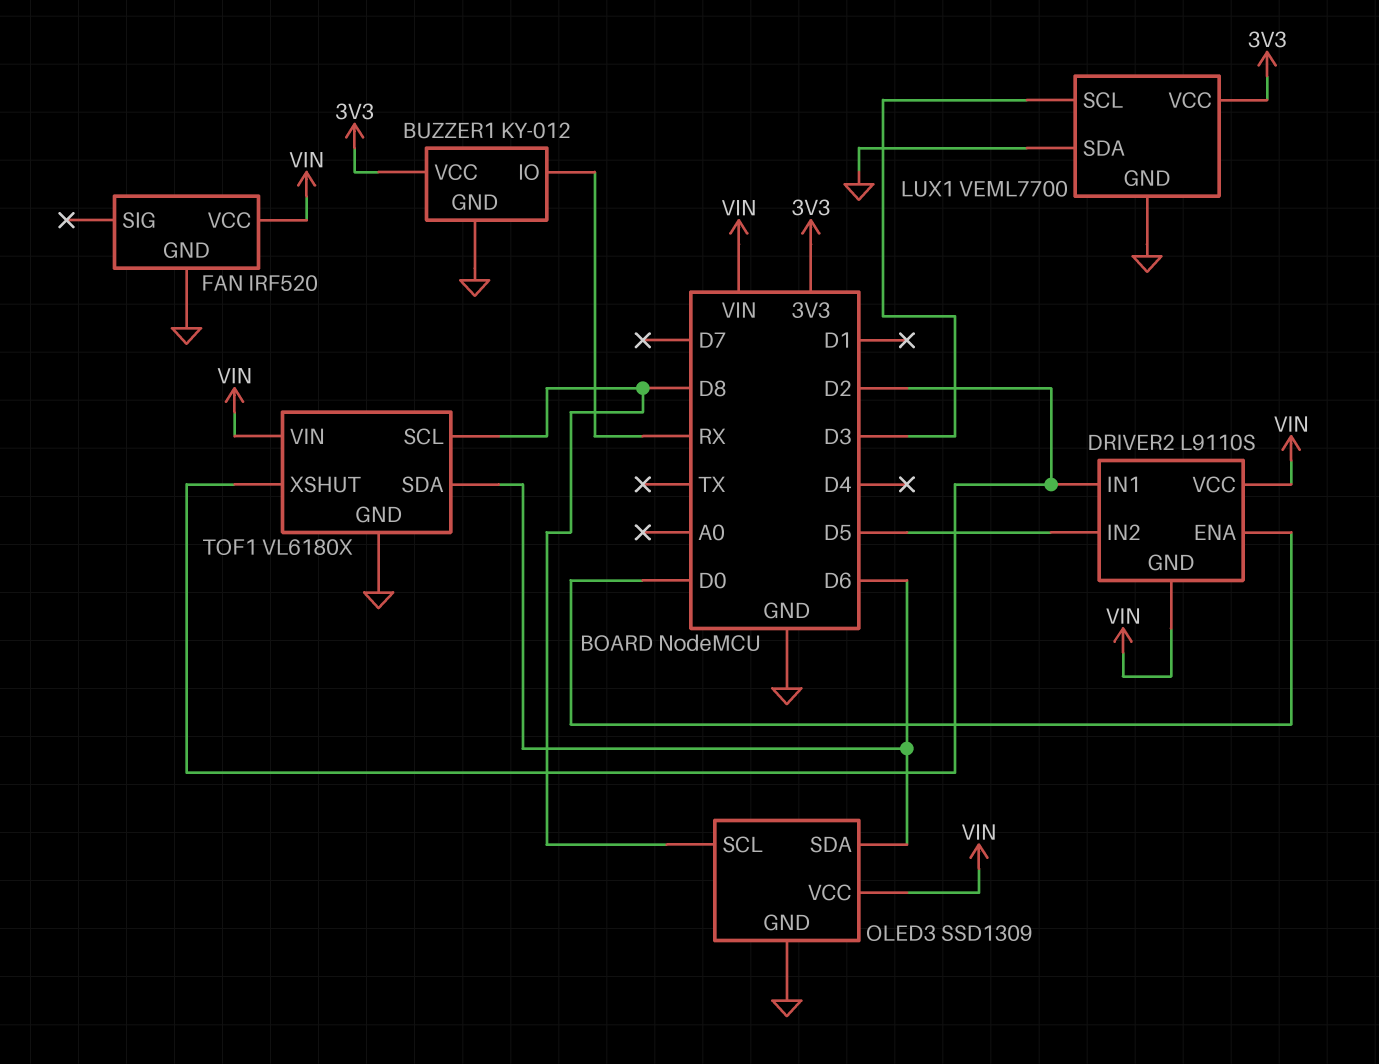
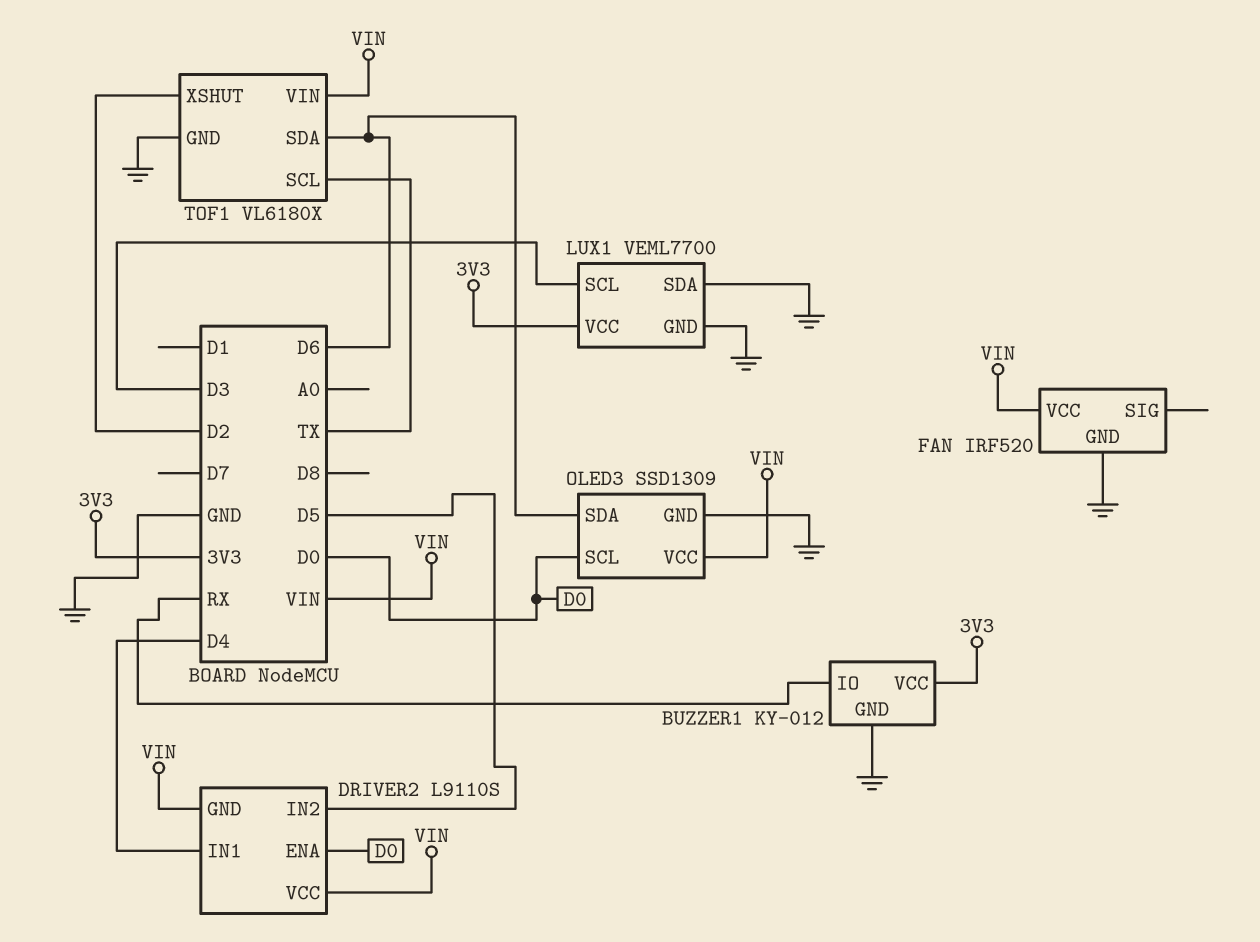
DRIVER2 pin IN1: D2 -> D4
OLED3 pin SCL: D8 -> D0
TOF1 pin SCL: D8 -> TX

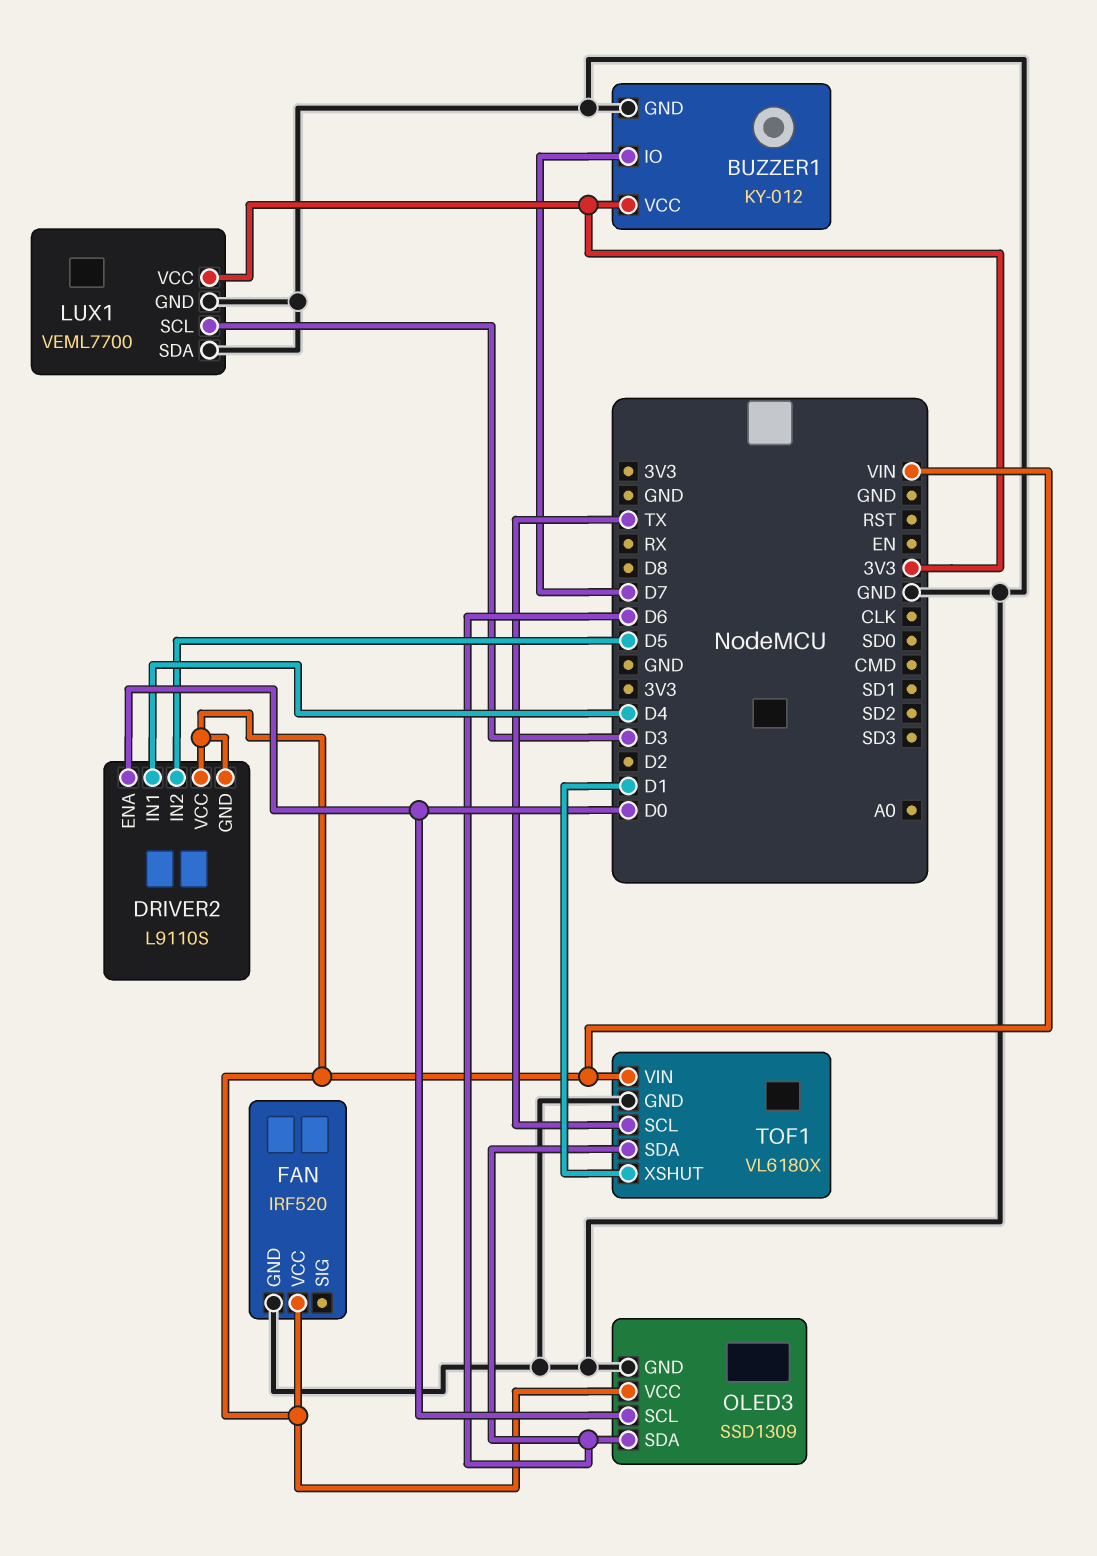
BUZZER1 pin IO: RX -> D7
TOF1 pin XSHUT: D2 -> D1

